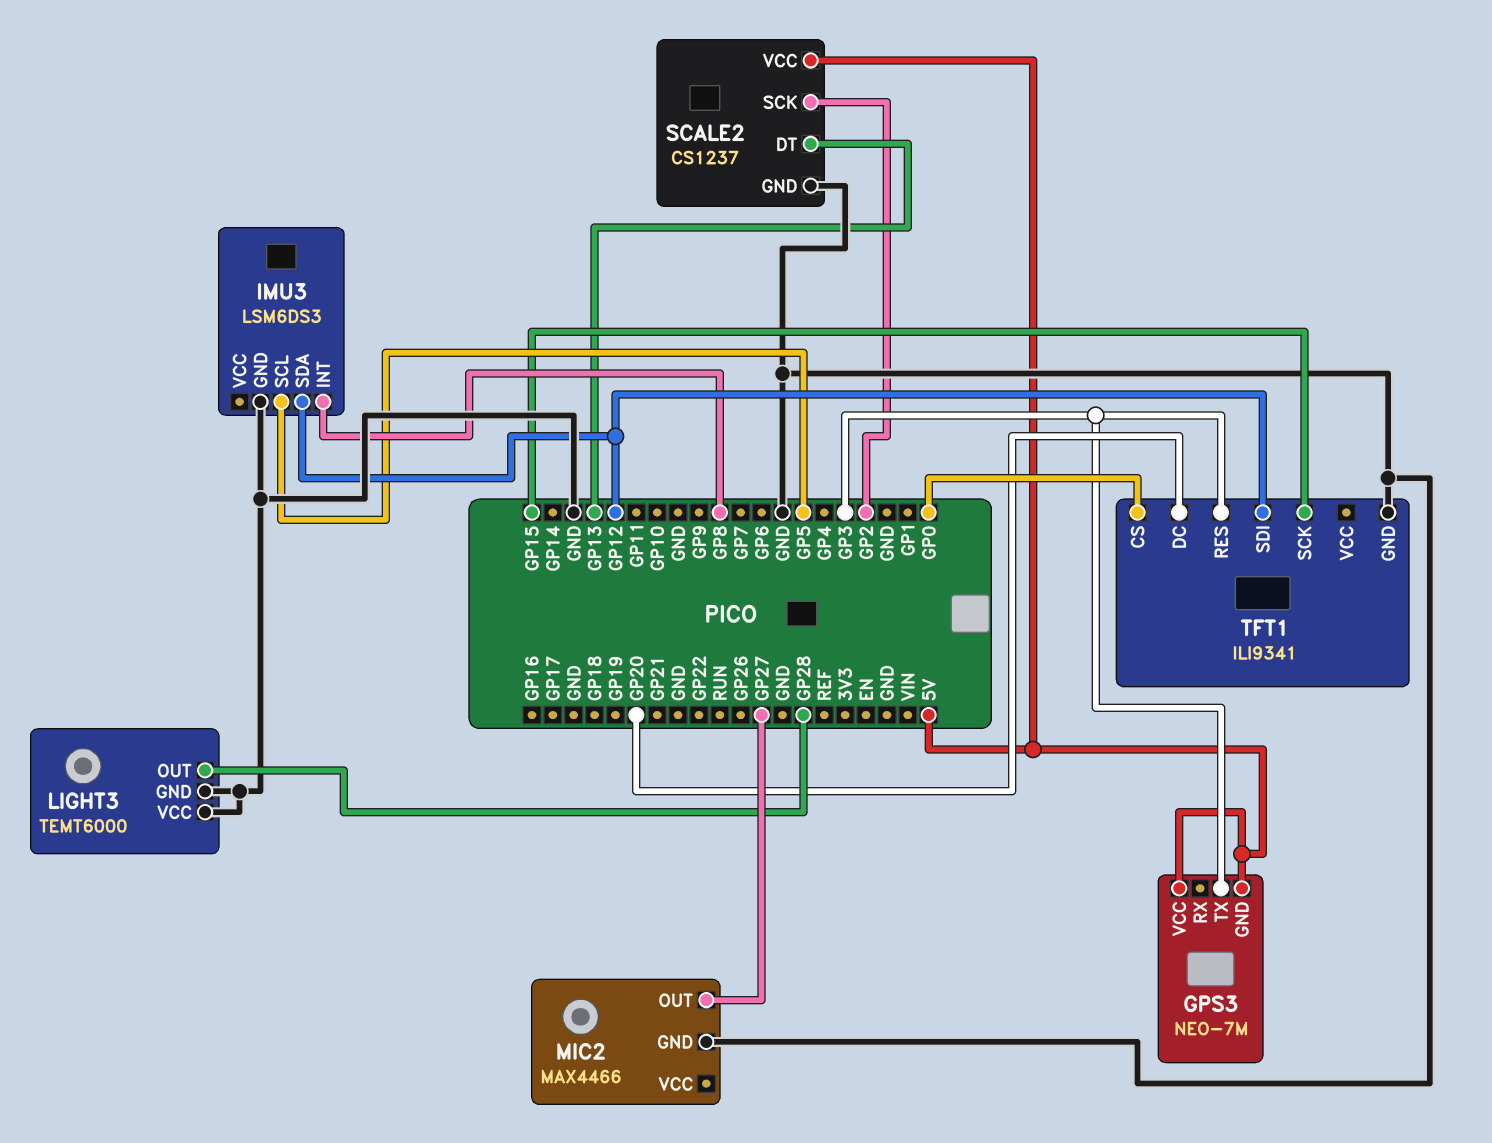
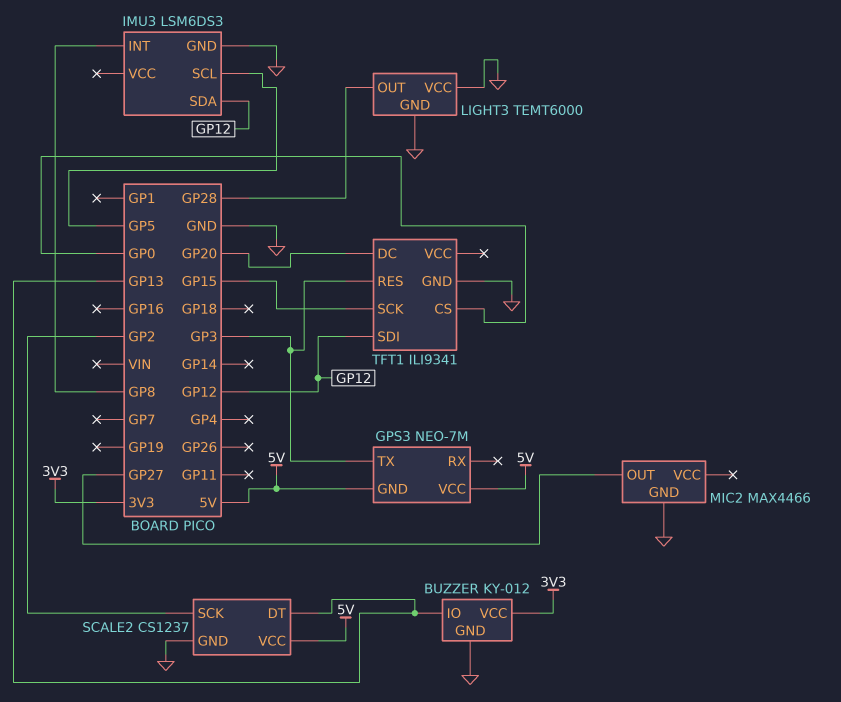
BUZZER: none -> KY-012
BUZZER pin GND: none -> GND
BUZZER pin IO: none -> GP13
BUZZER pin VCC: none -> 3V3

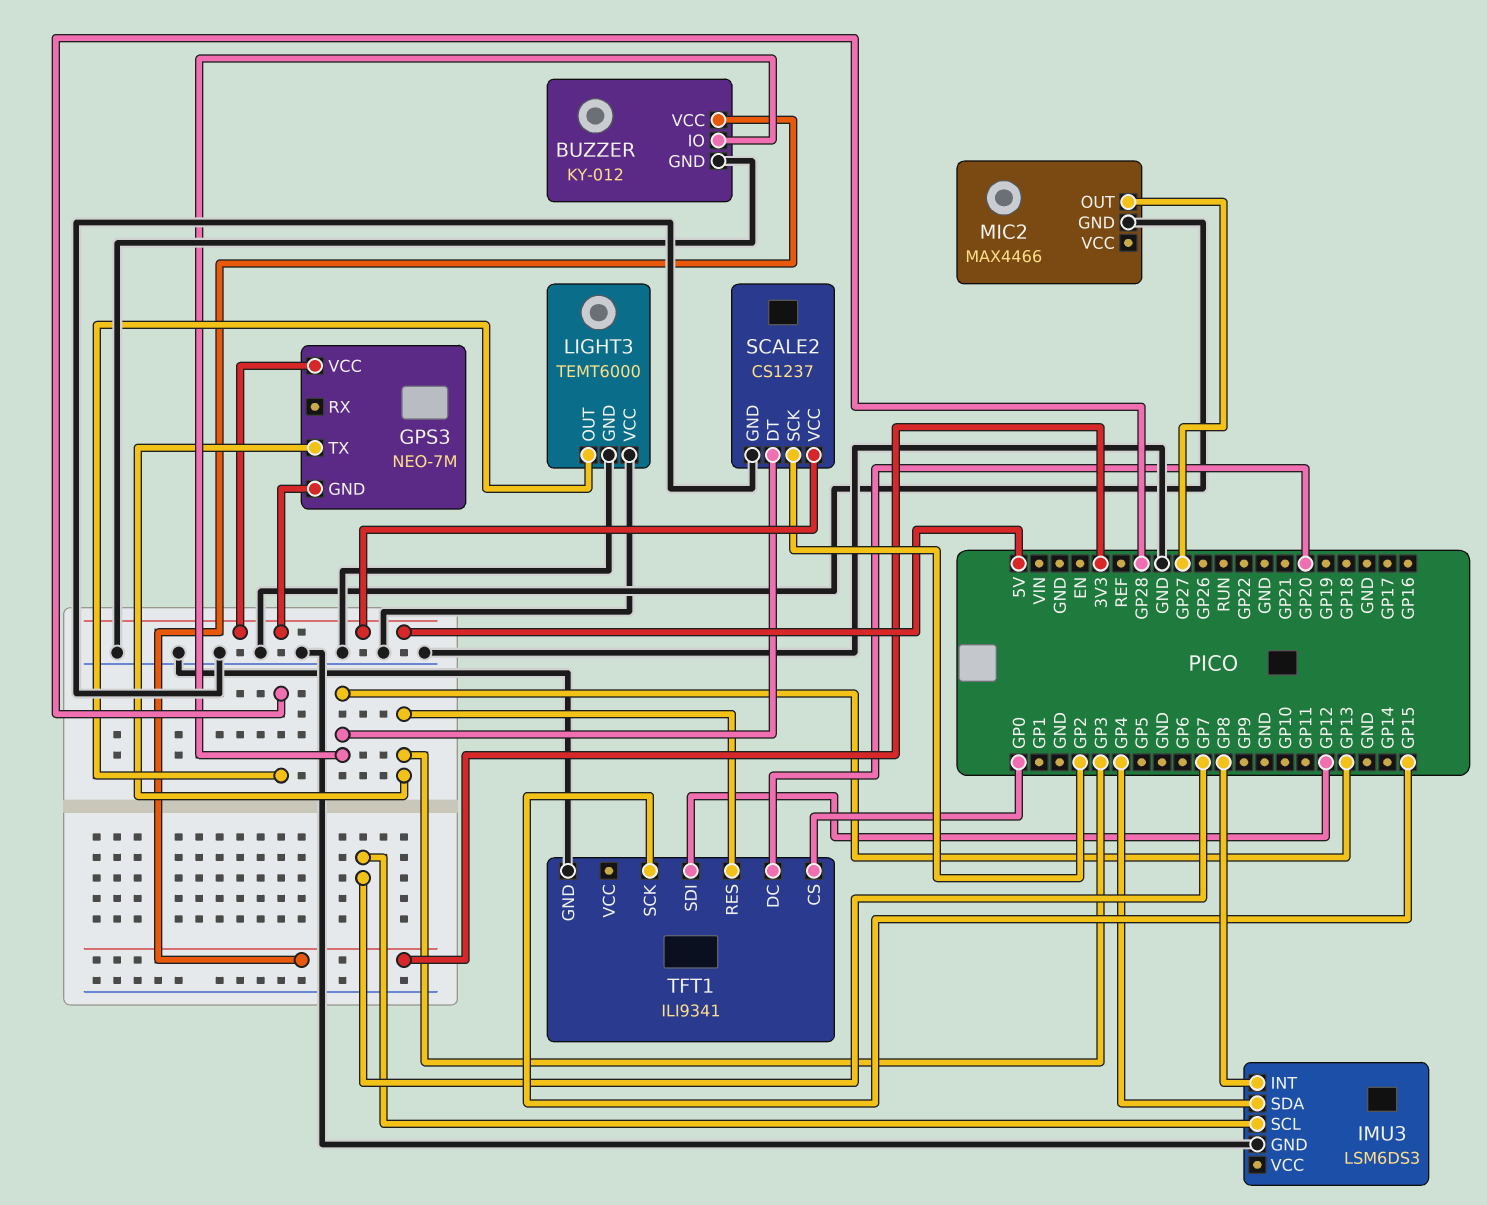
IMU3 pin SCL: GP5 -> GP7
IMU3 pin SDA: GP12 -> GP4

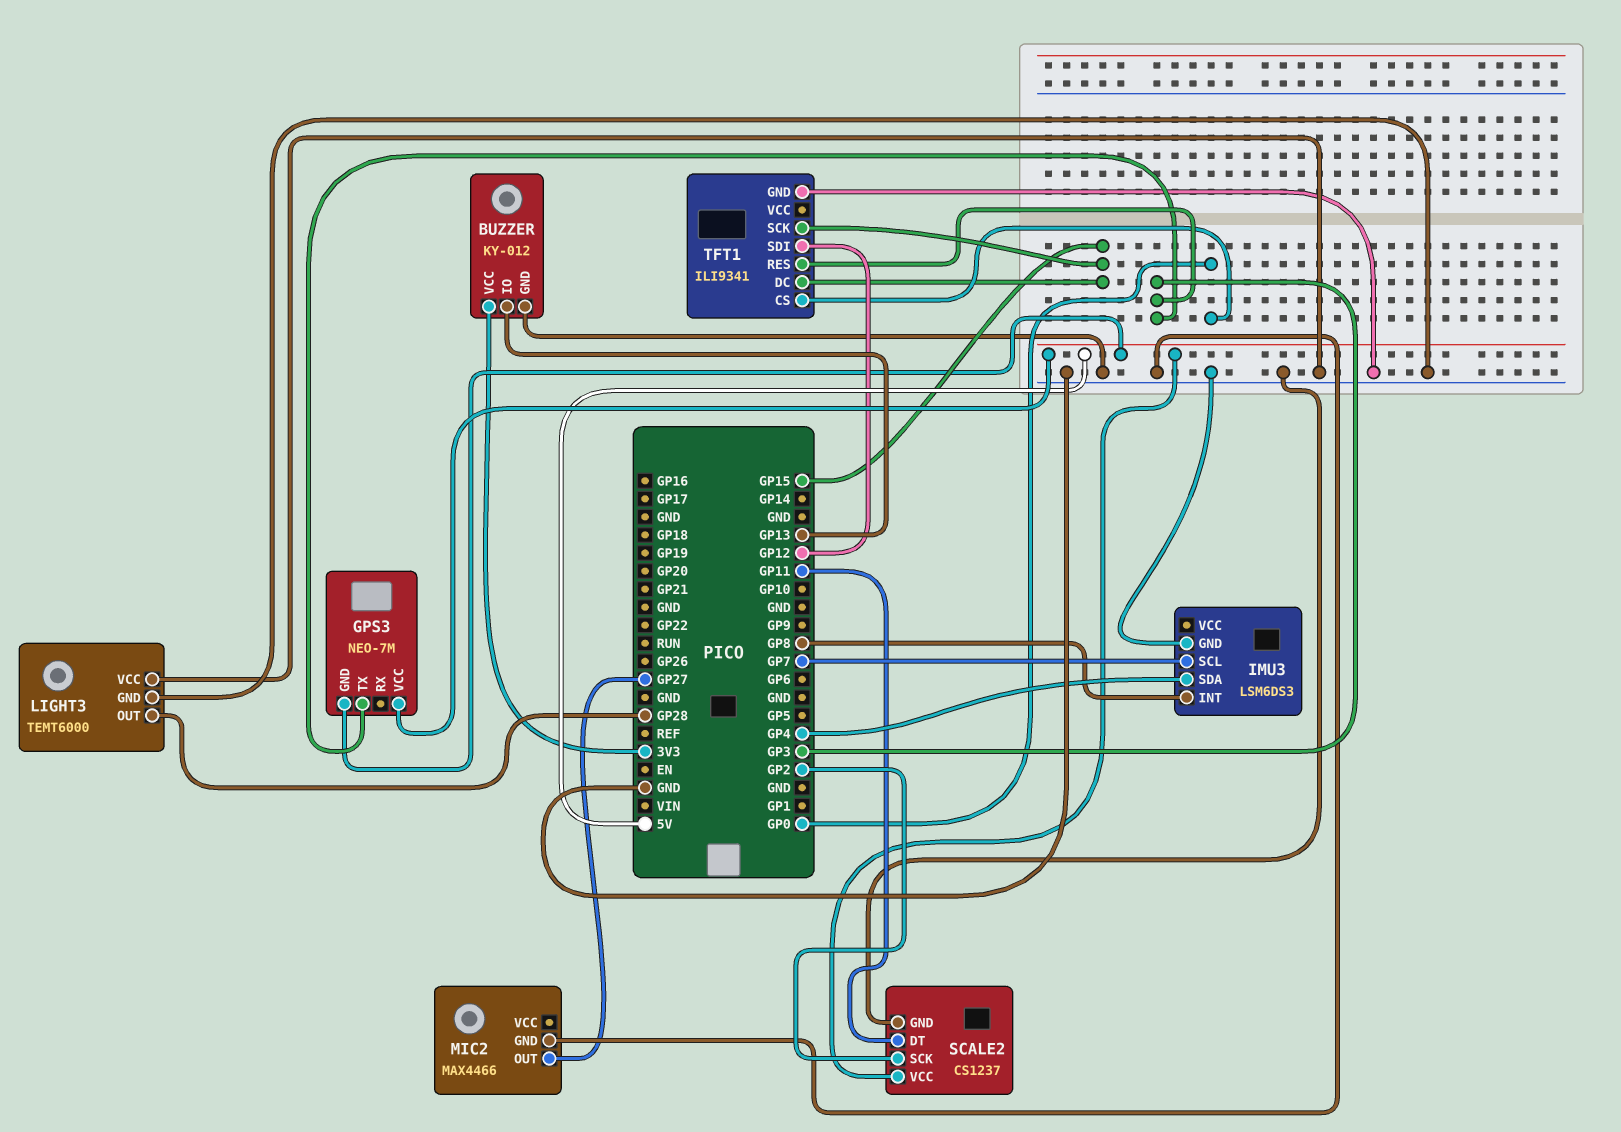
SCALE2 pin DT: GP13 -> GP11
TFT1 pin DC: GP20 -> GP15

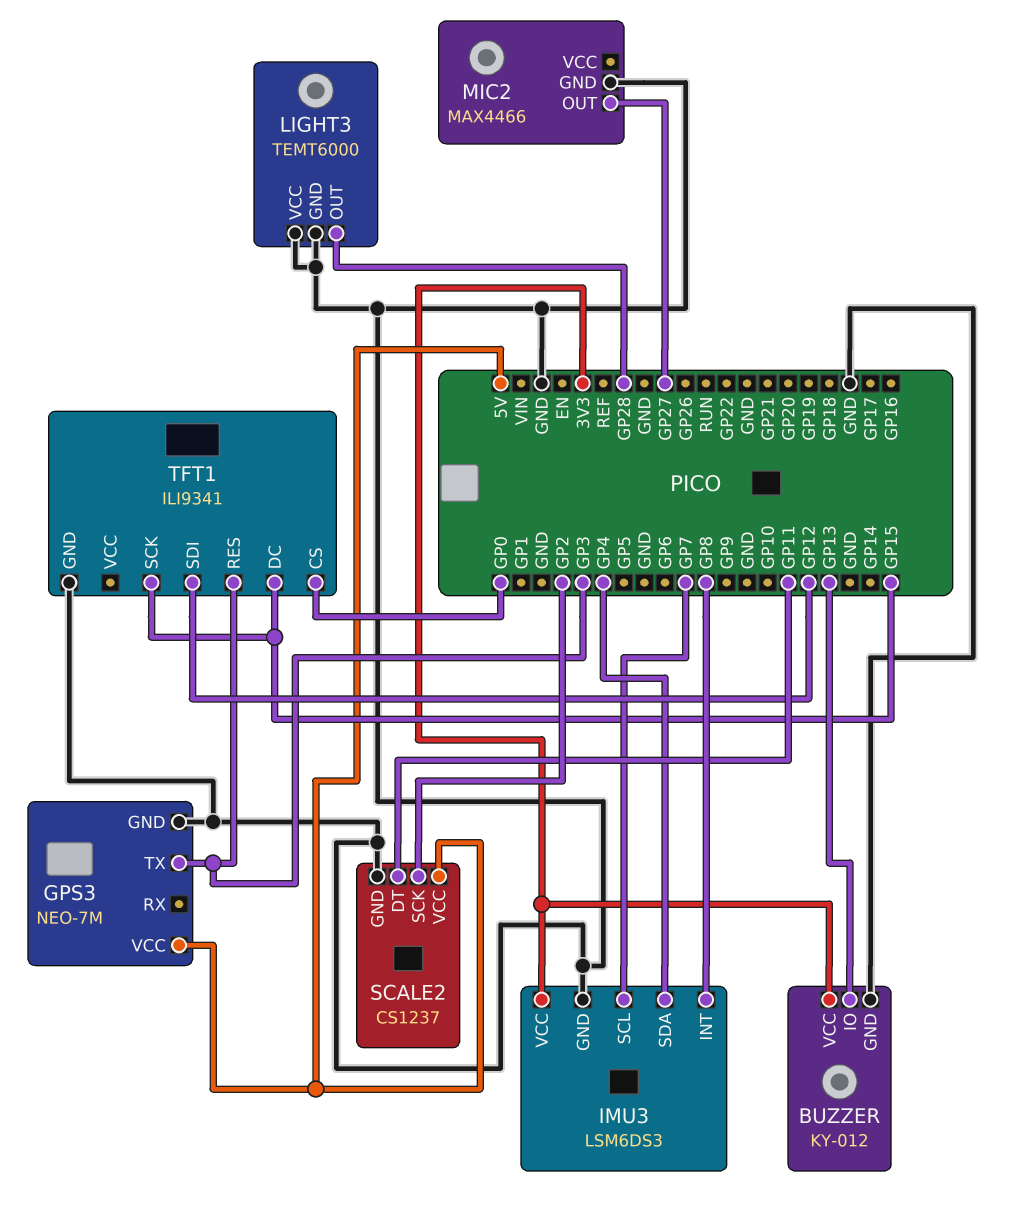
GPS3 pin GND: 5V -> GND
IMU3 pin VCC: none -> 3V3

